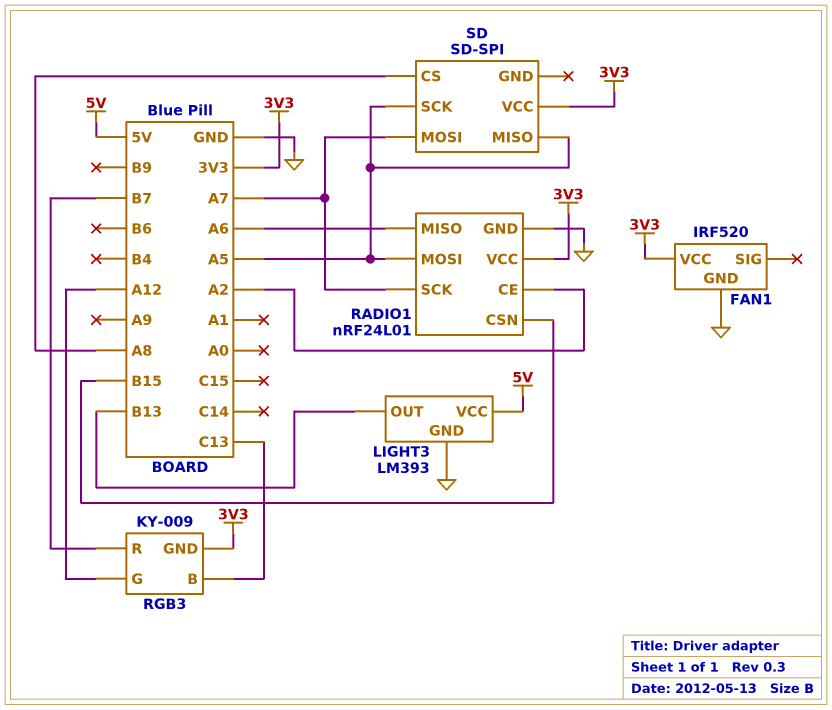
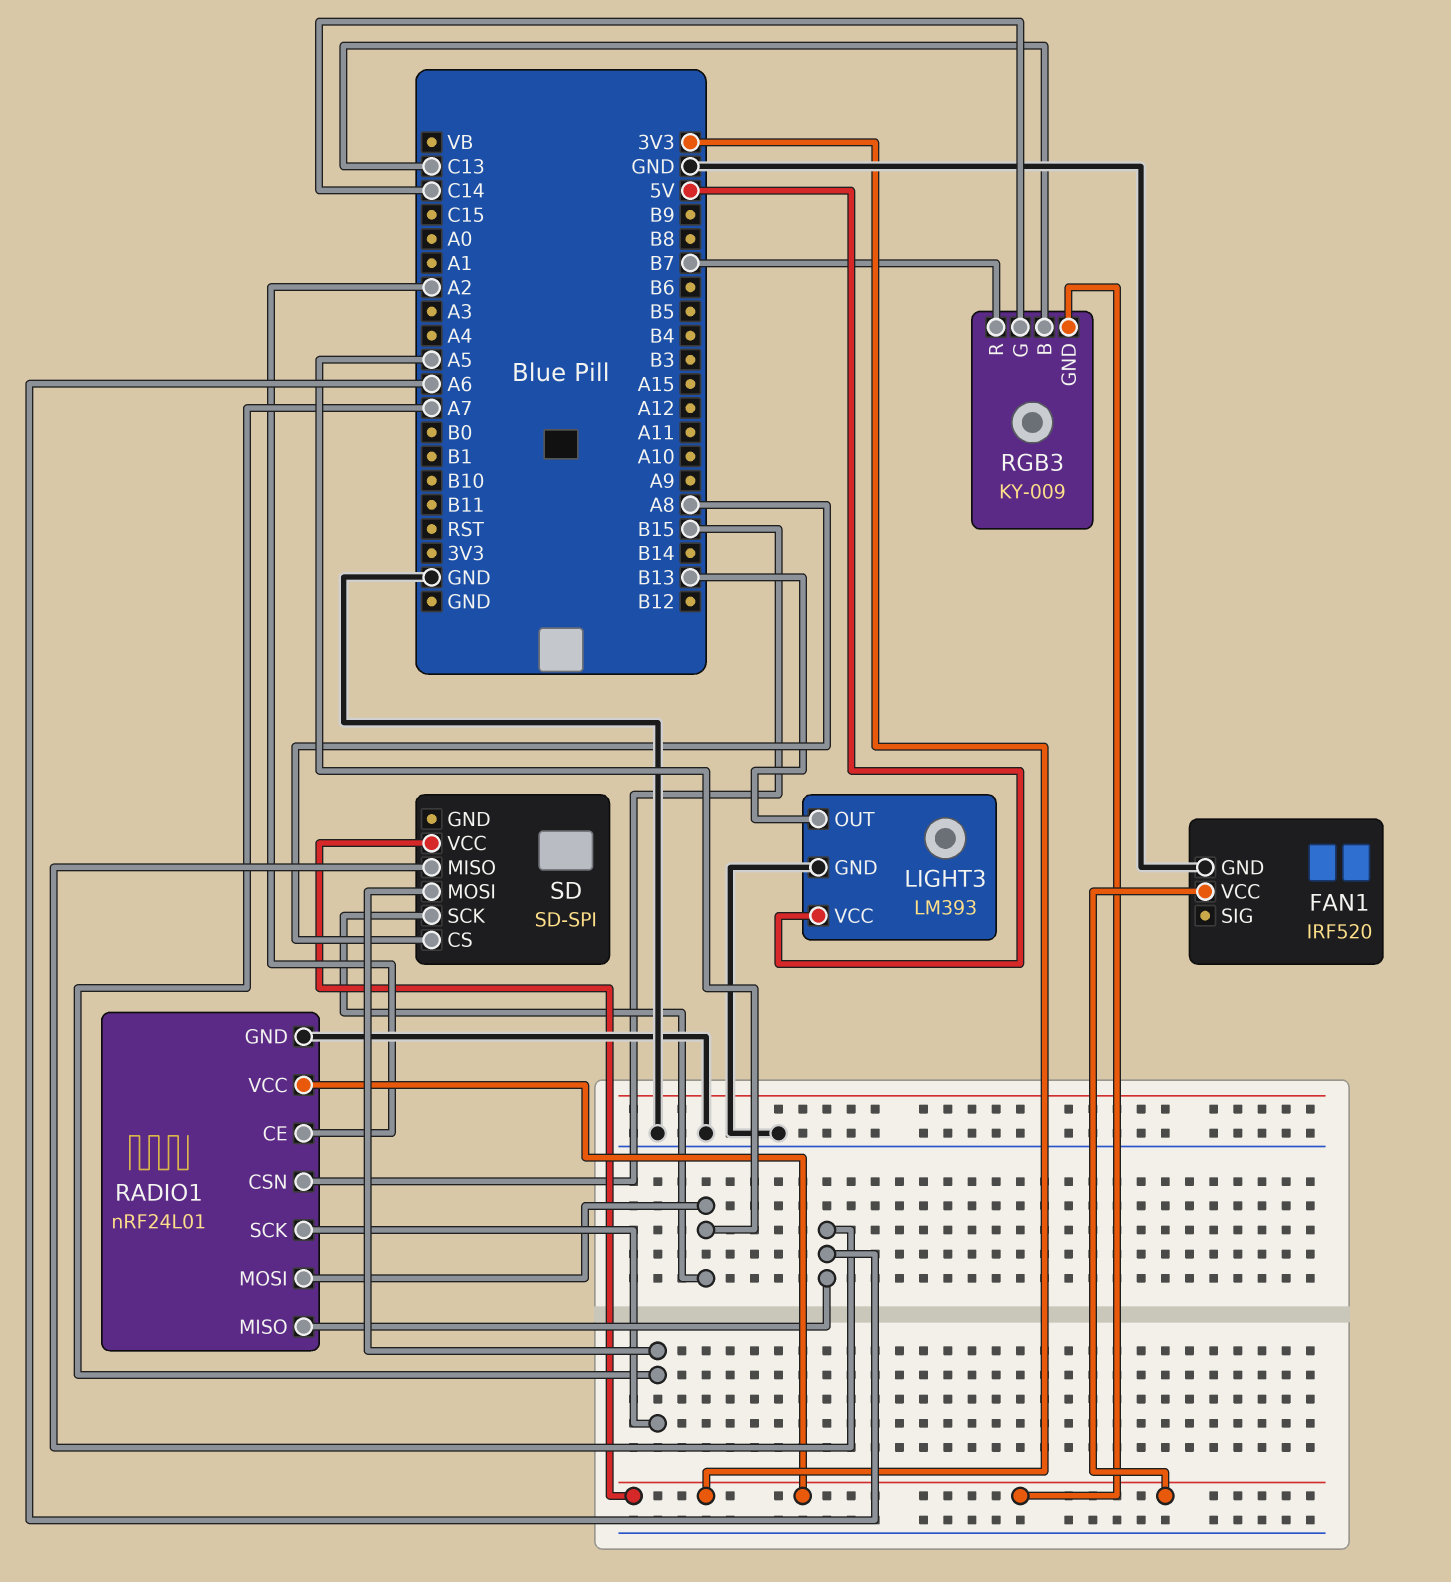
RGB3 pin G: A12 -> C14
SD pin MISO: A5 -> A6

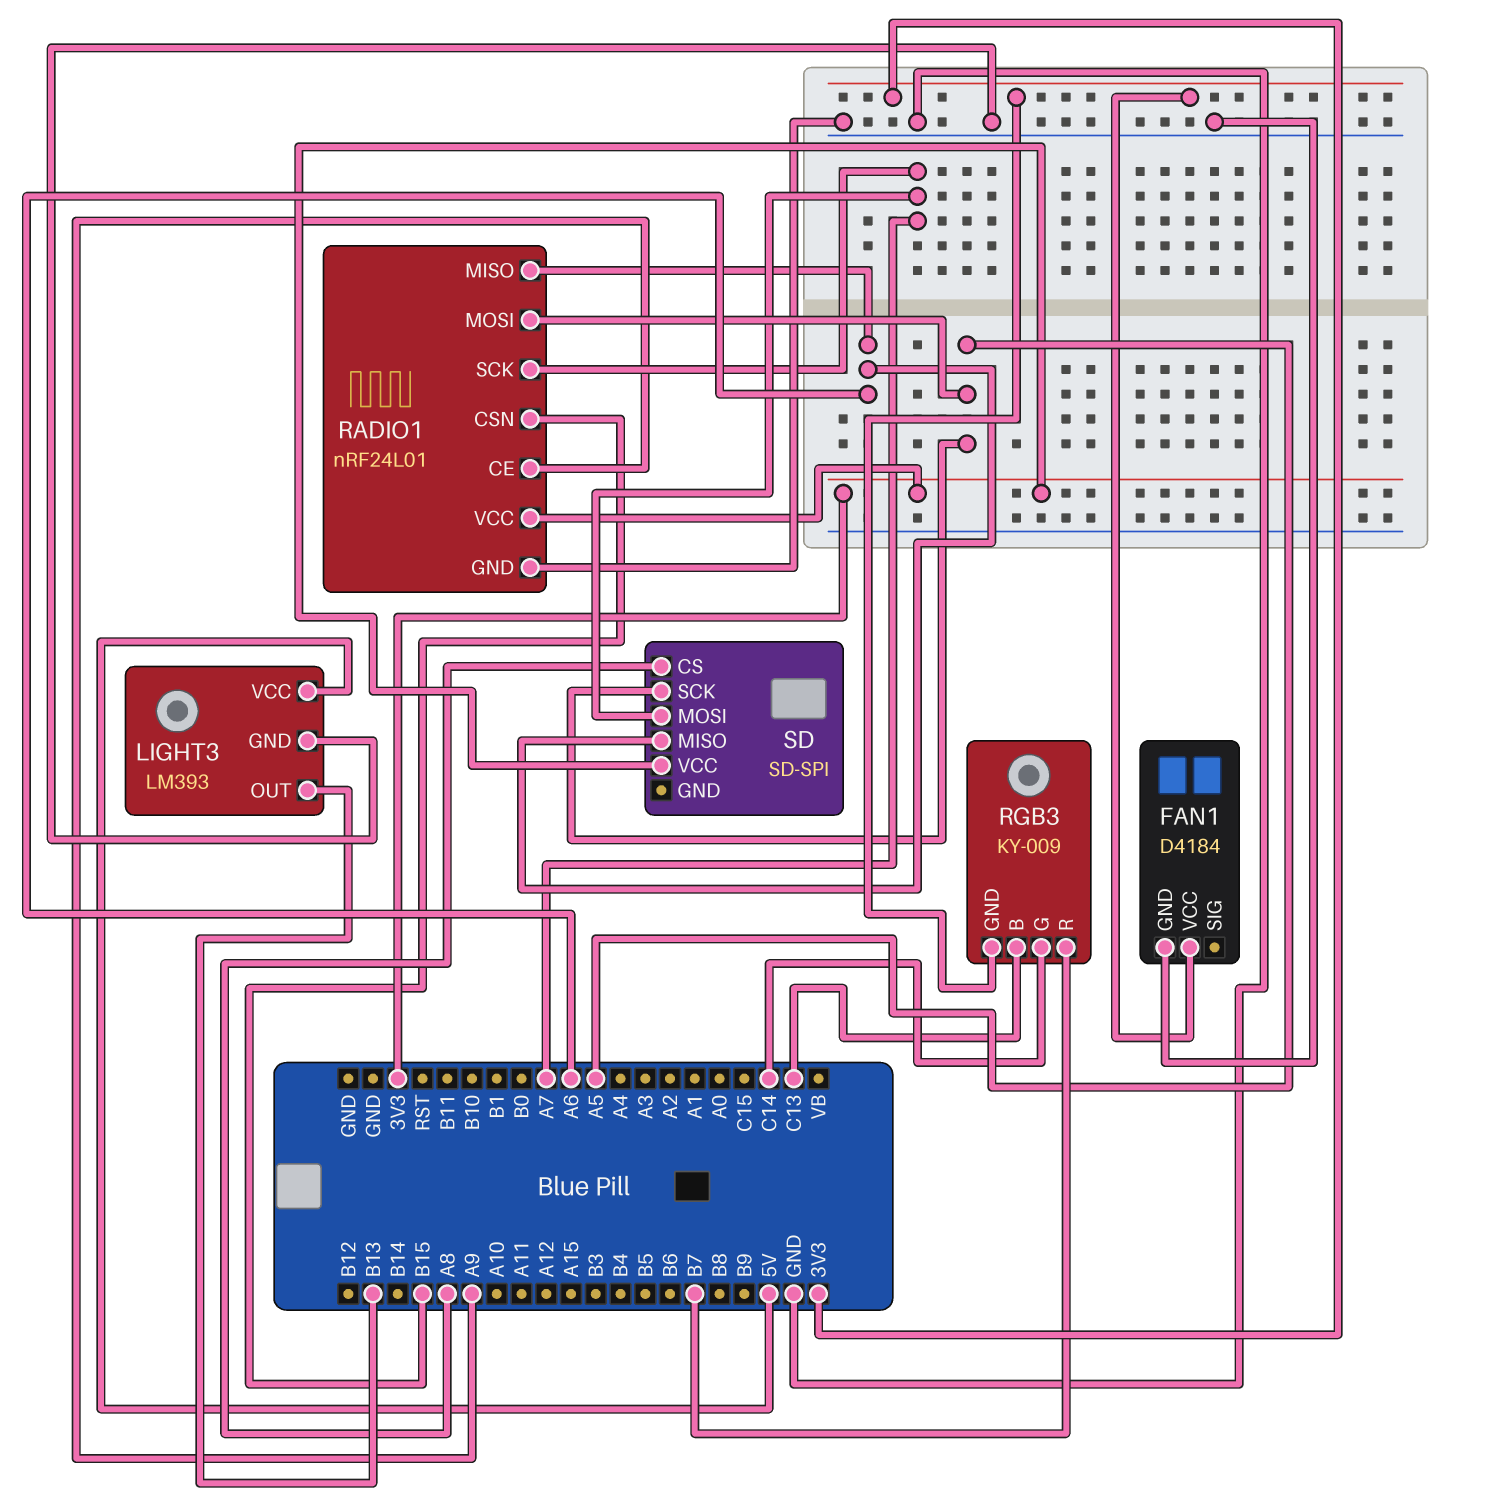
FAN1: IRF520 -> D4184
RADIO1 pin CE: A2 -> A9

